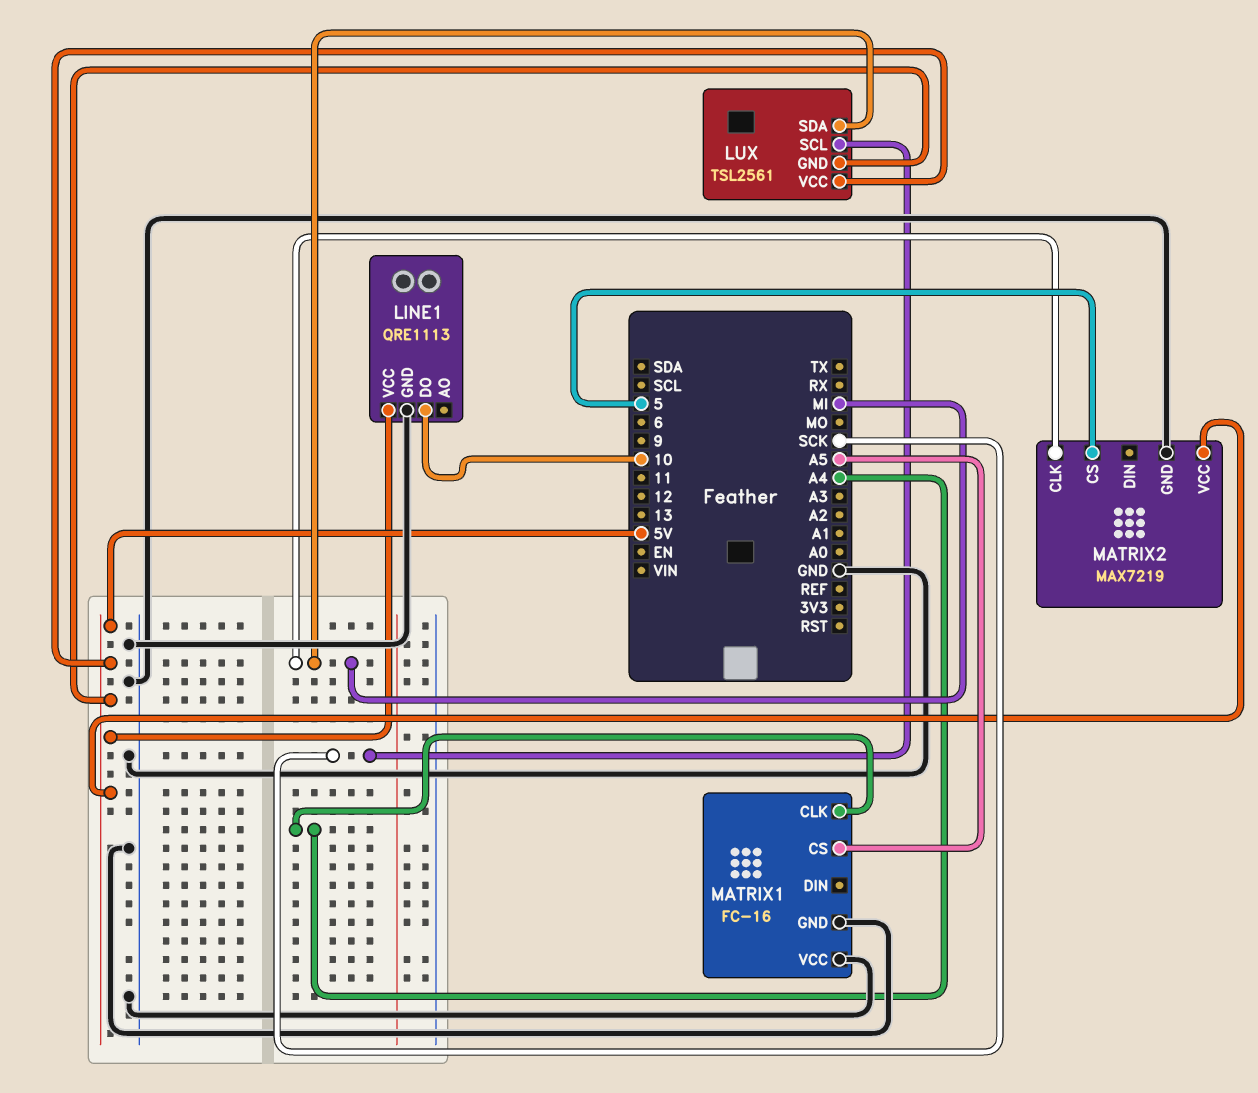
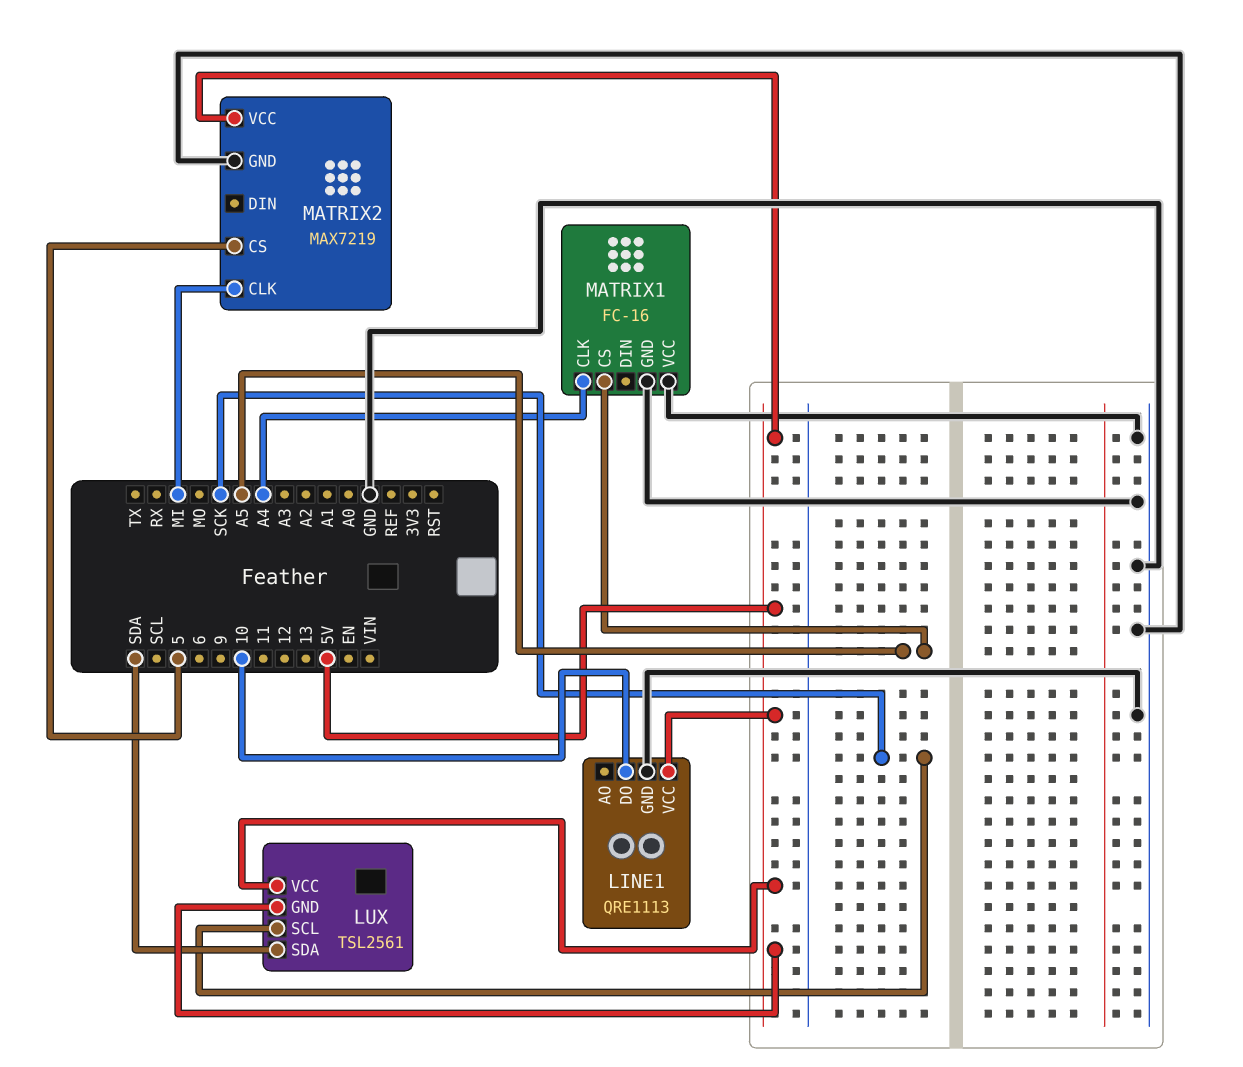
LUX pin SDA: MI -> SDA

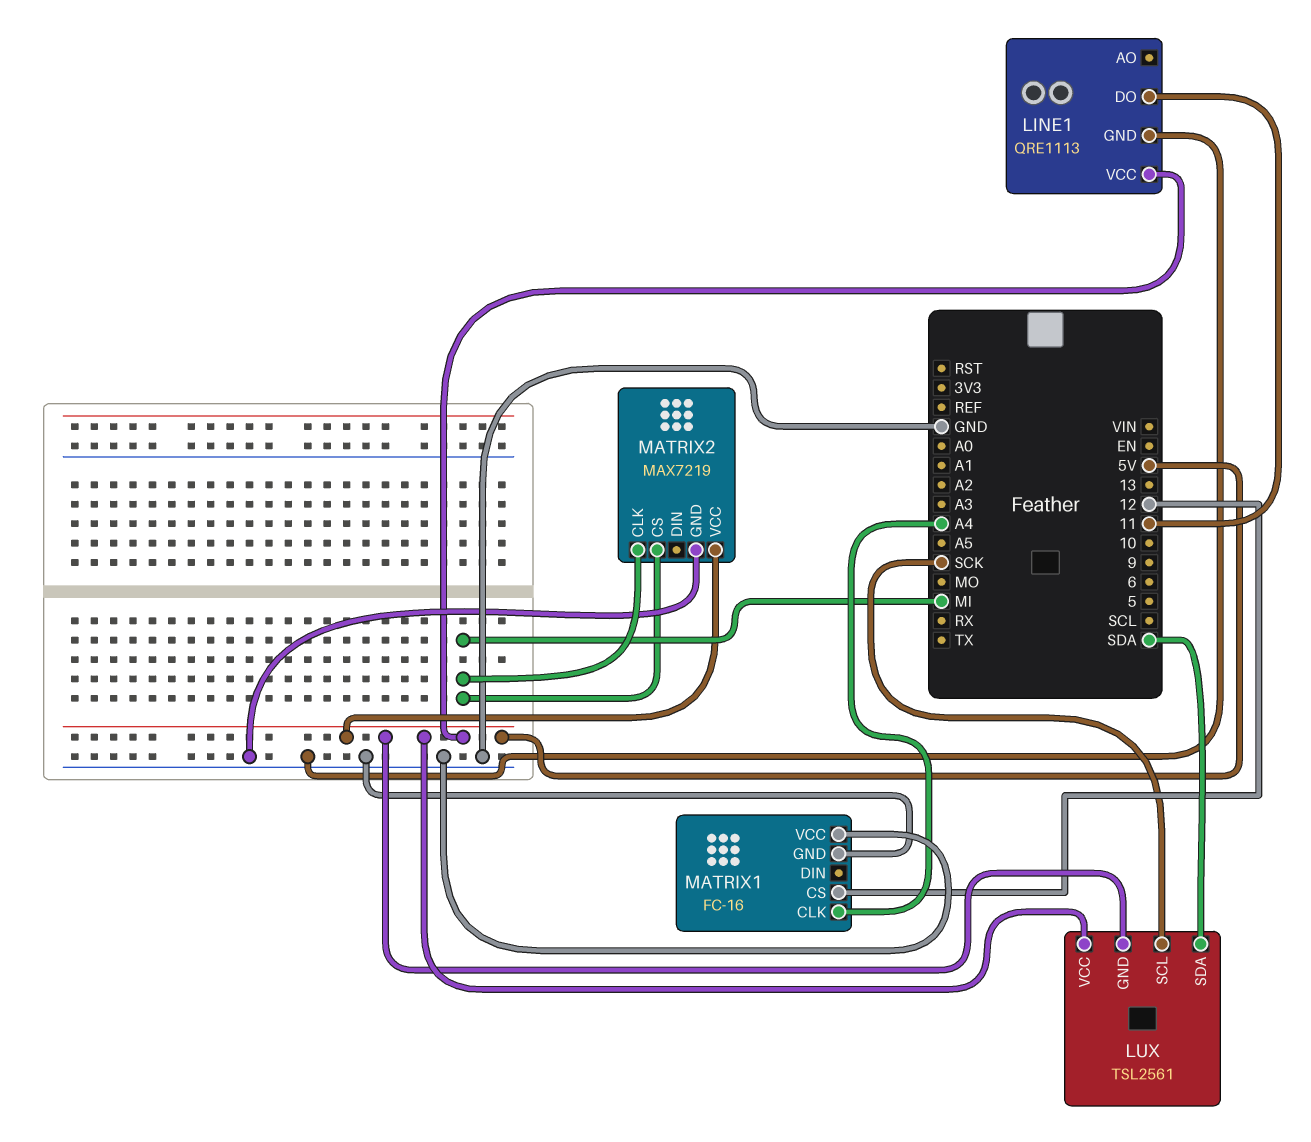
LINE1 pin DO: 10 -> 11
MATRIX1 pin CS: A5 -> 12
MATRIX2 pin CS: 5 -> MI

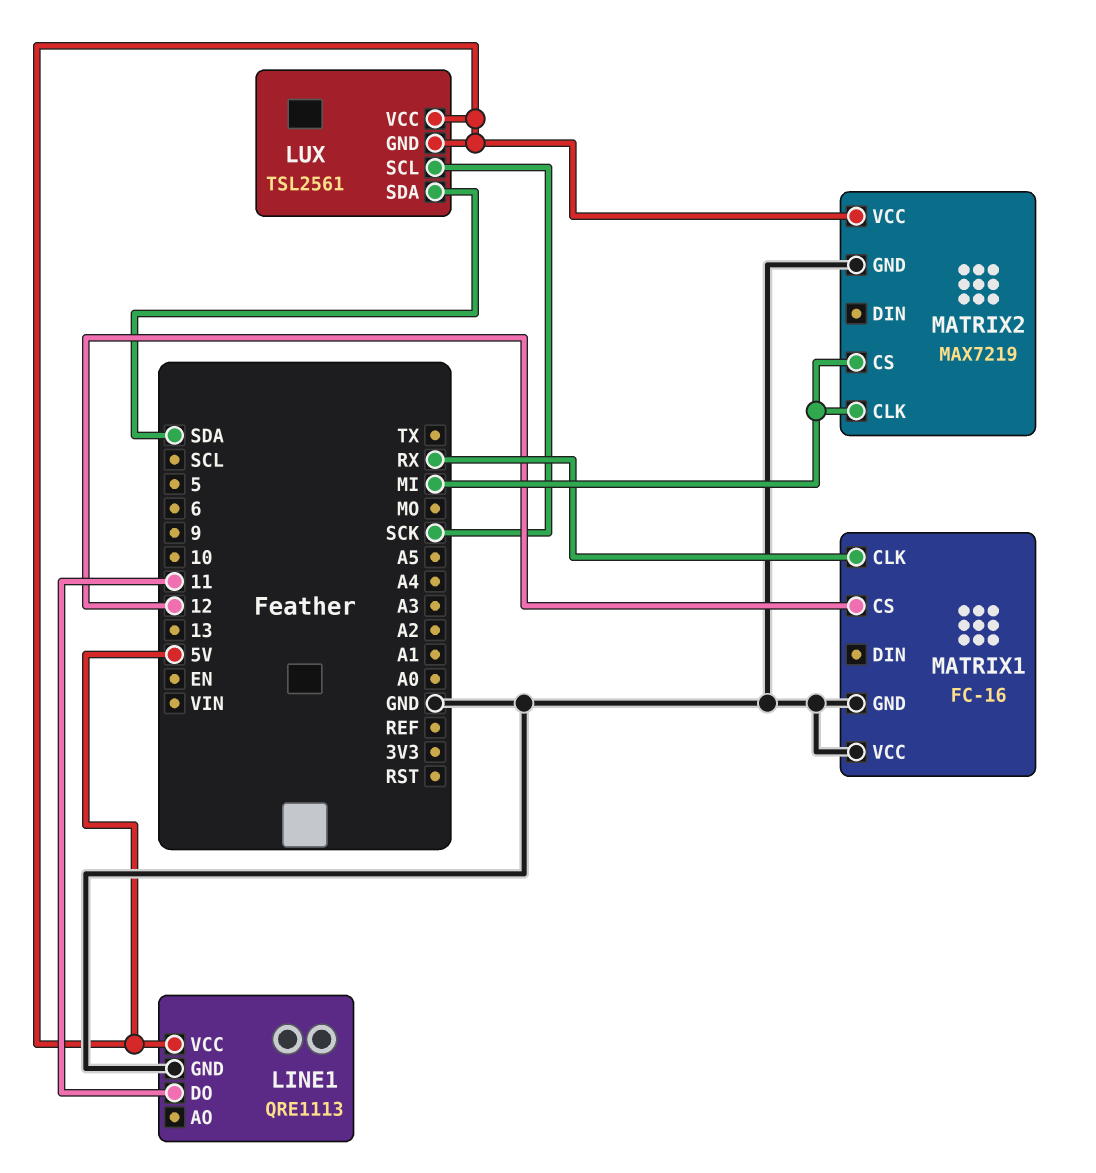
MATRIX1 pin CLK: A4 -> RX

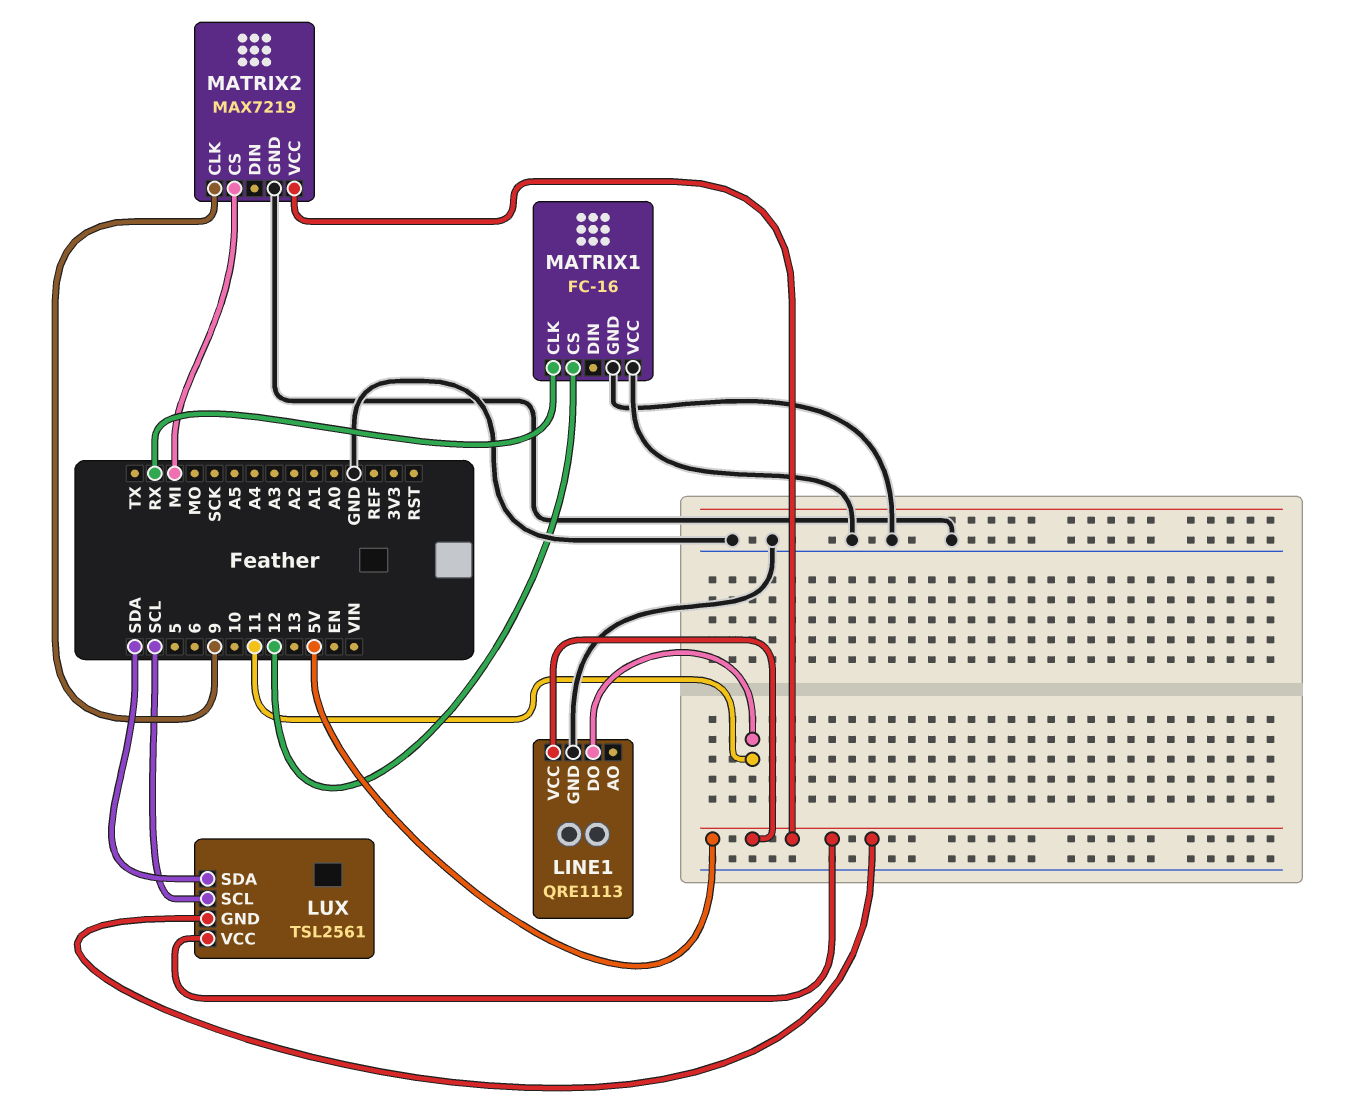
LUX pin SCL: SCK -> SCL
MATRIX2 pin CLK: MI -> 9

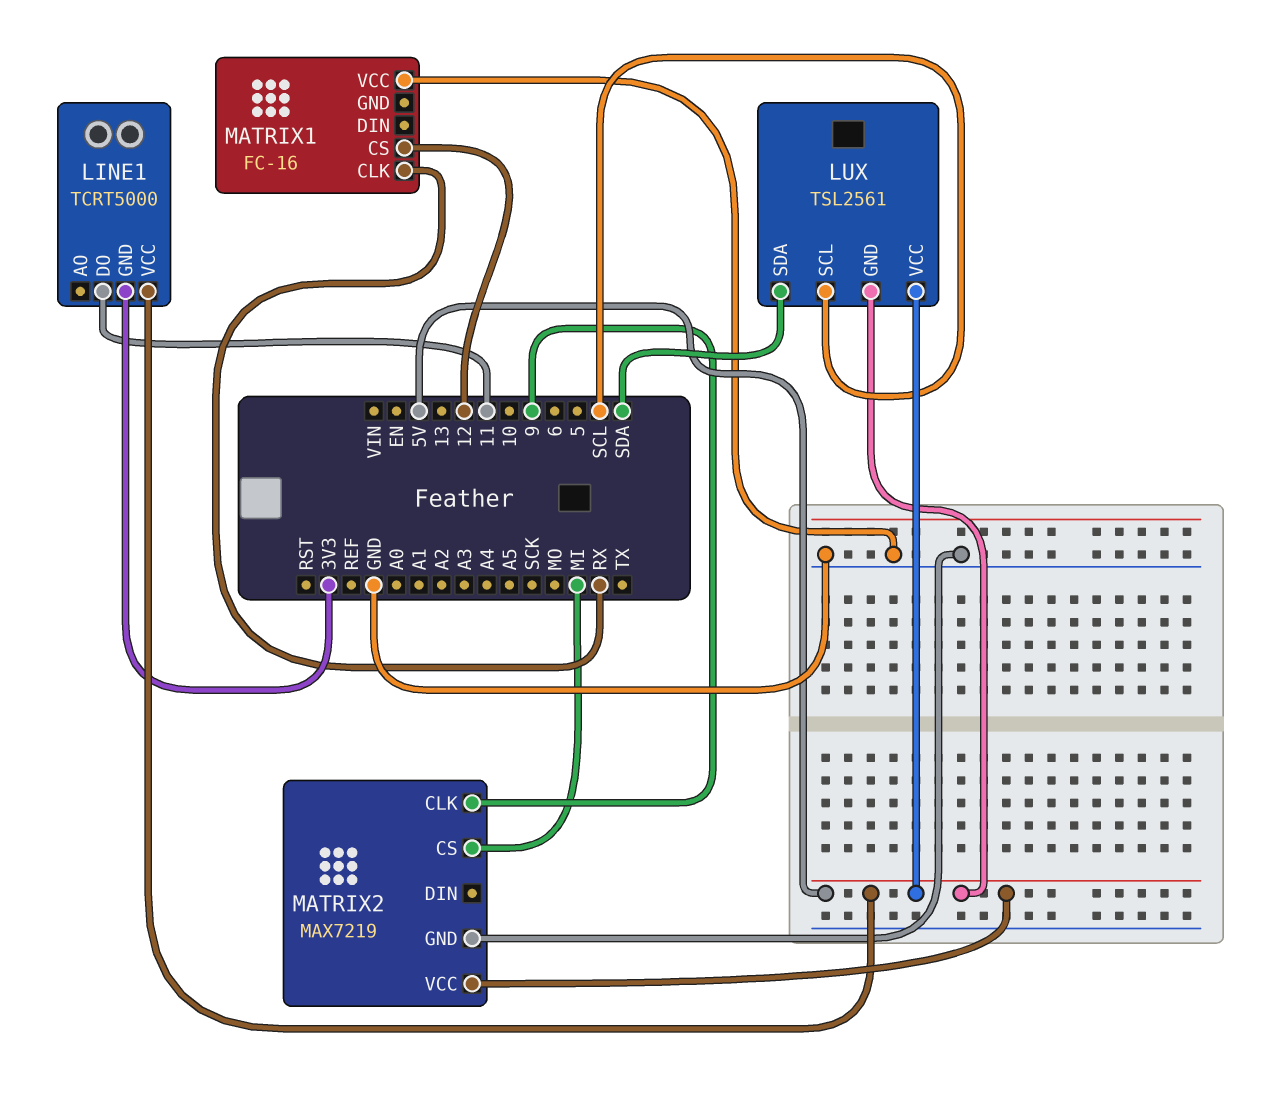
LINE1: QRE1113 -> TCRT5000
LINE1 pin GND: GND -> 3V3
MATRIX1 pin GND: GND -> none

